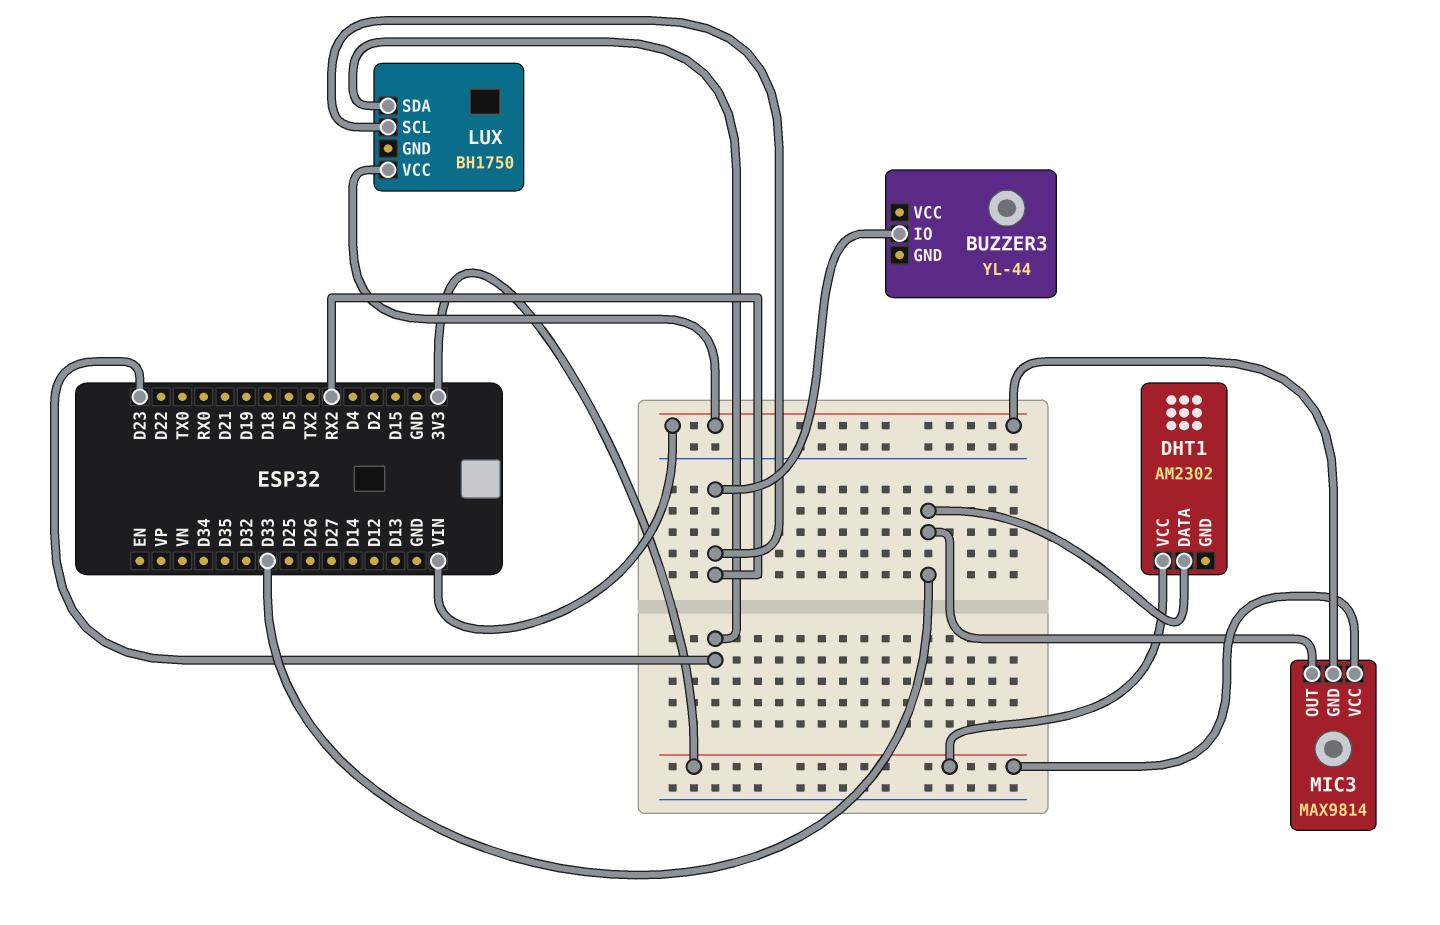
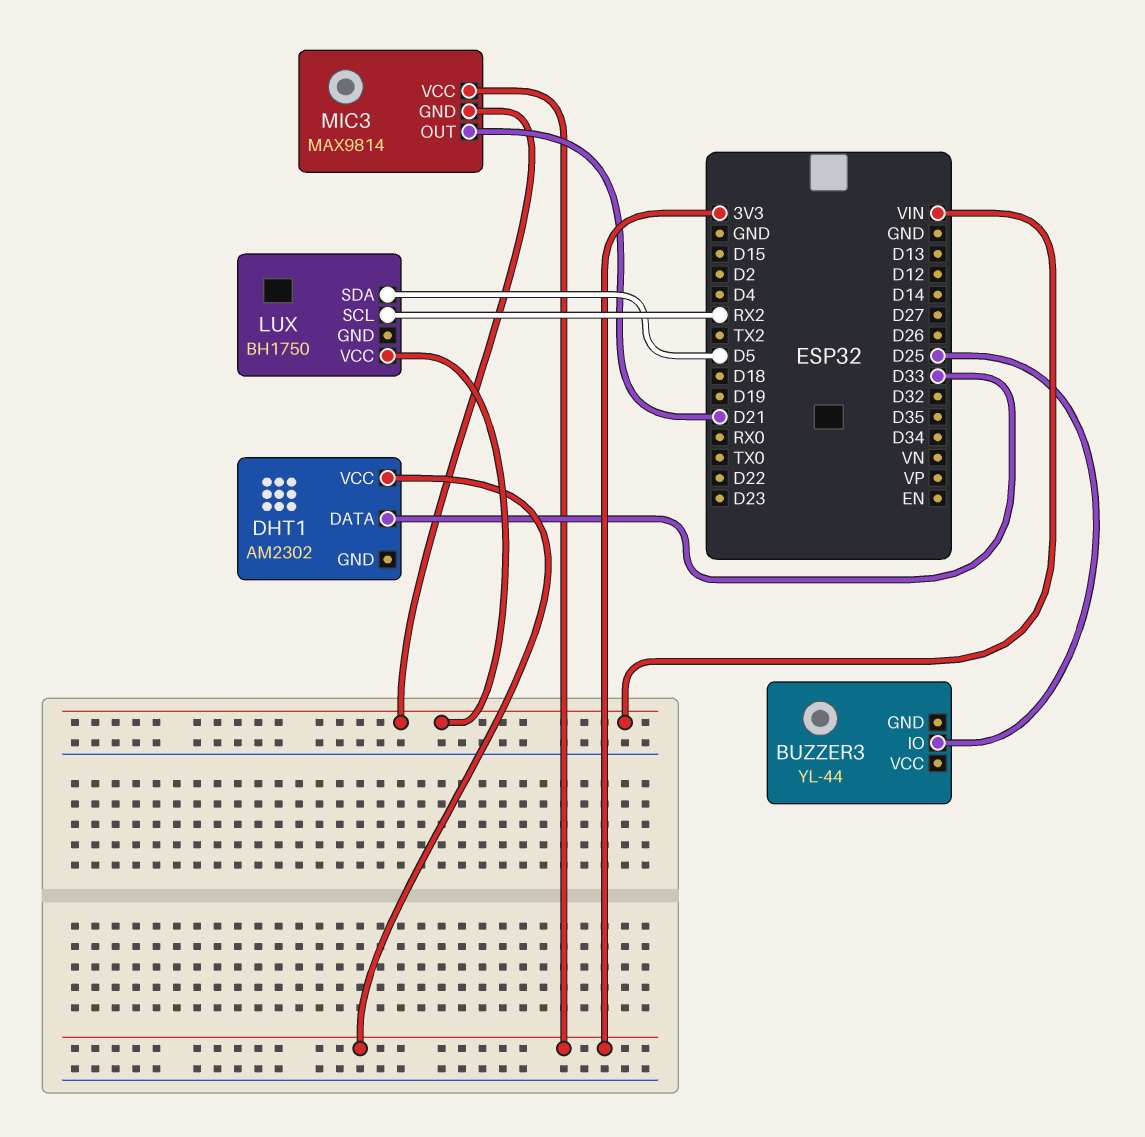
BUZZER3 pin IO: RX2 -> D25
LUX pin SDA: D23 -> D5
MIC3 pin OUT: D33 -> D21

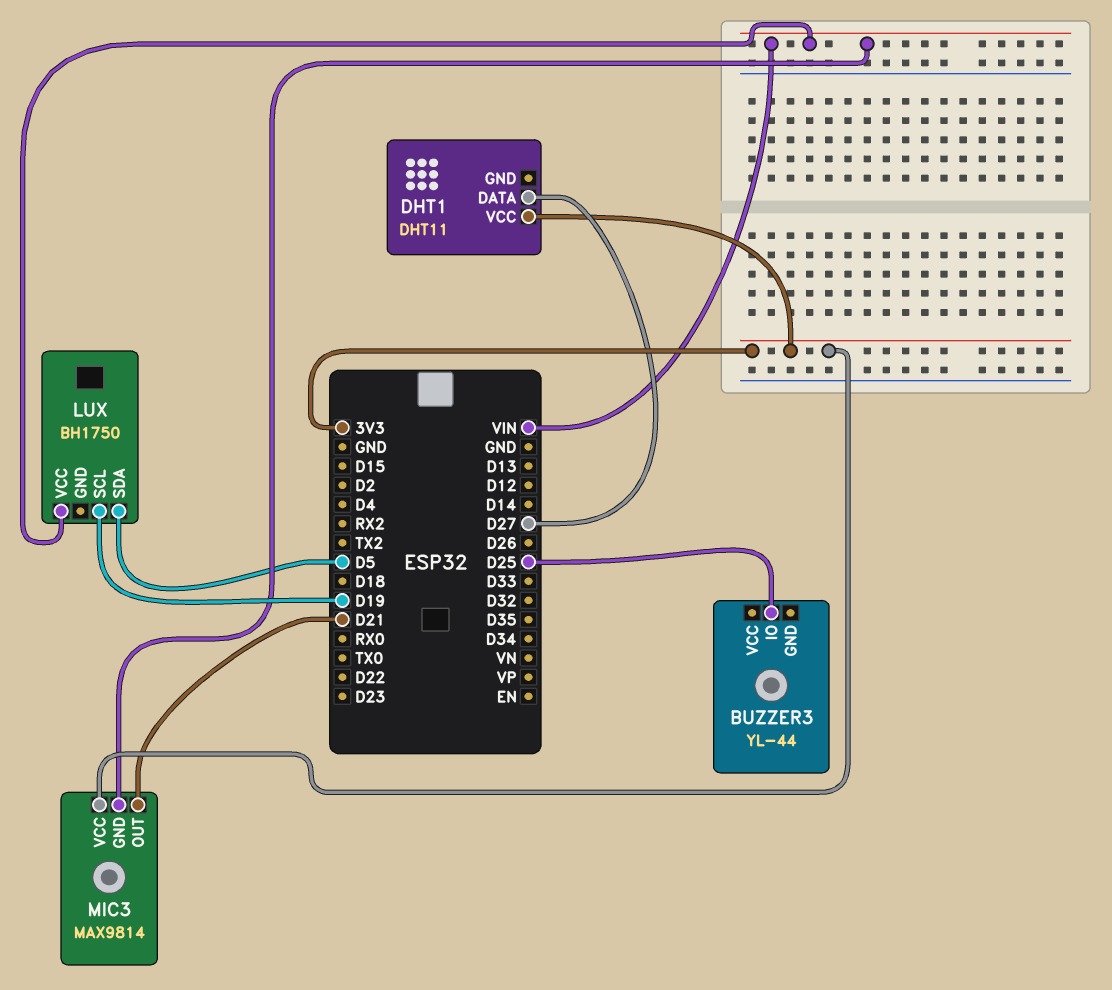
DHT1: AM2302 -> DHT11
DHT1 pin DATA: D33 -> D27
LUX pin SCL: RX2 -> D19

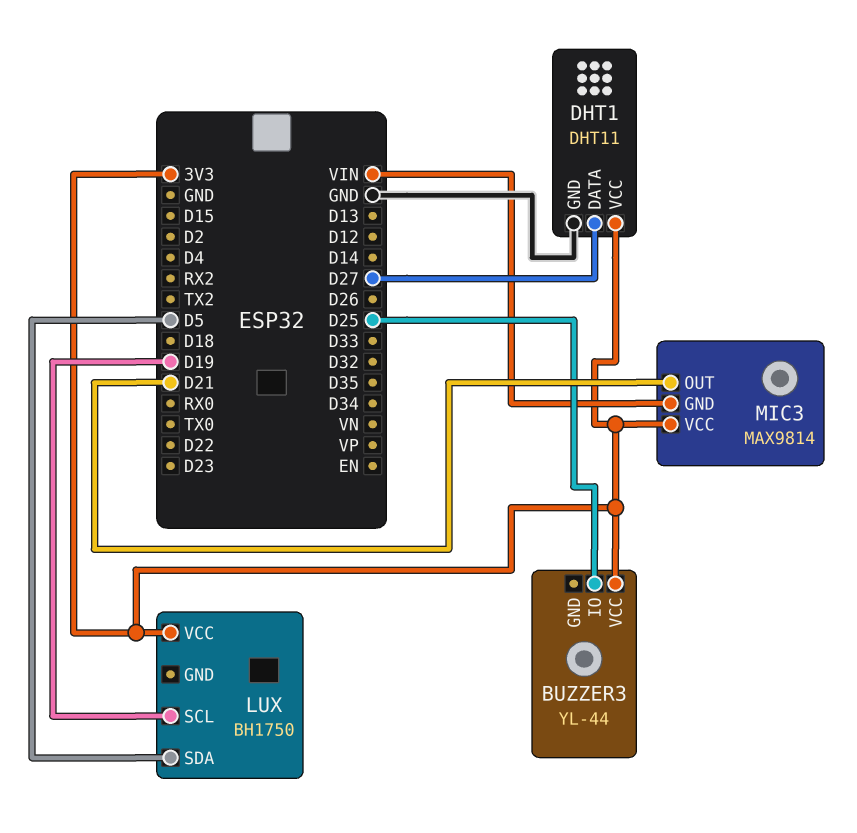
BUZZER3 pin VCC: none -> 3V3
DHT1 pin GND: none -> GND
LUX pin VCC: VIN -> 3V3

